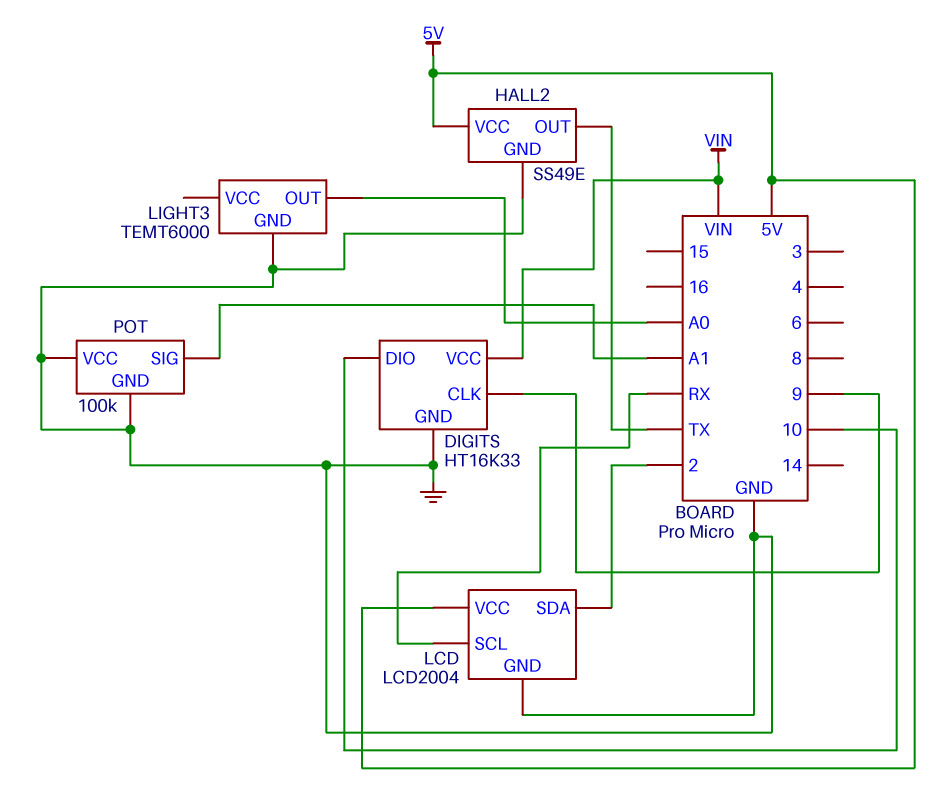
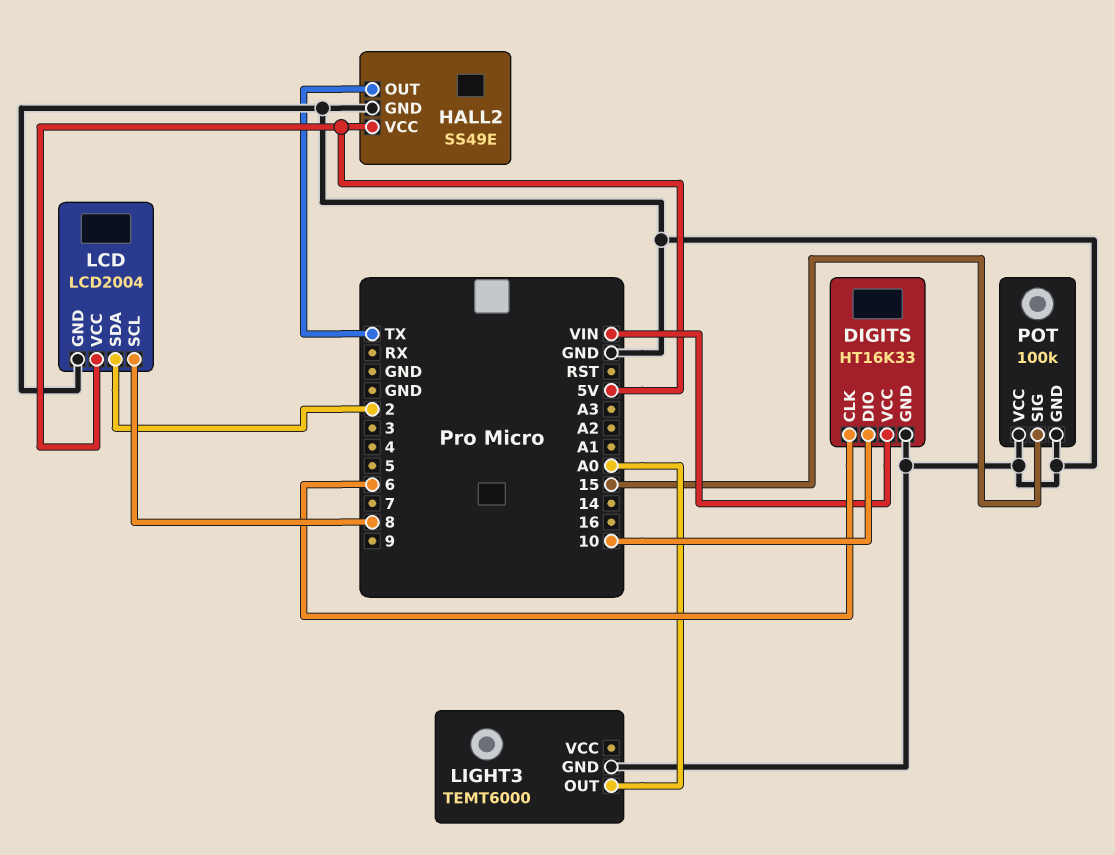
DIGITS pin CLK: 9 -> 6
LCD pin SCL: RX -> 8
POT pin SIG: A1 -> 15

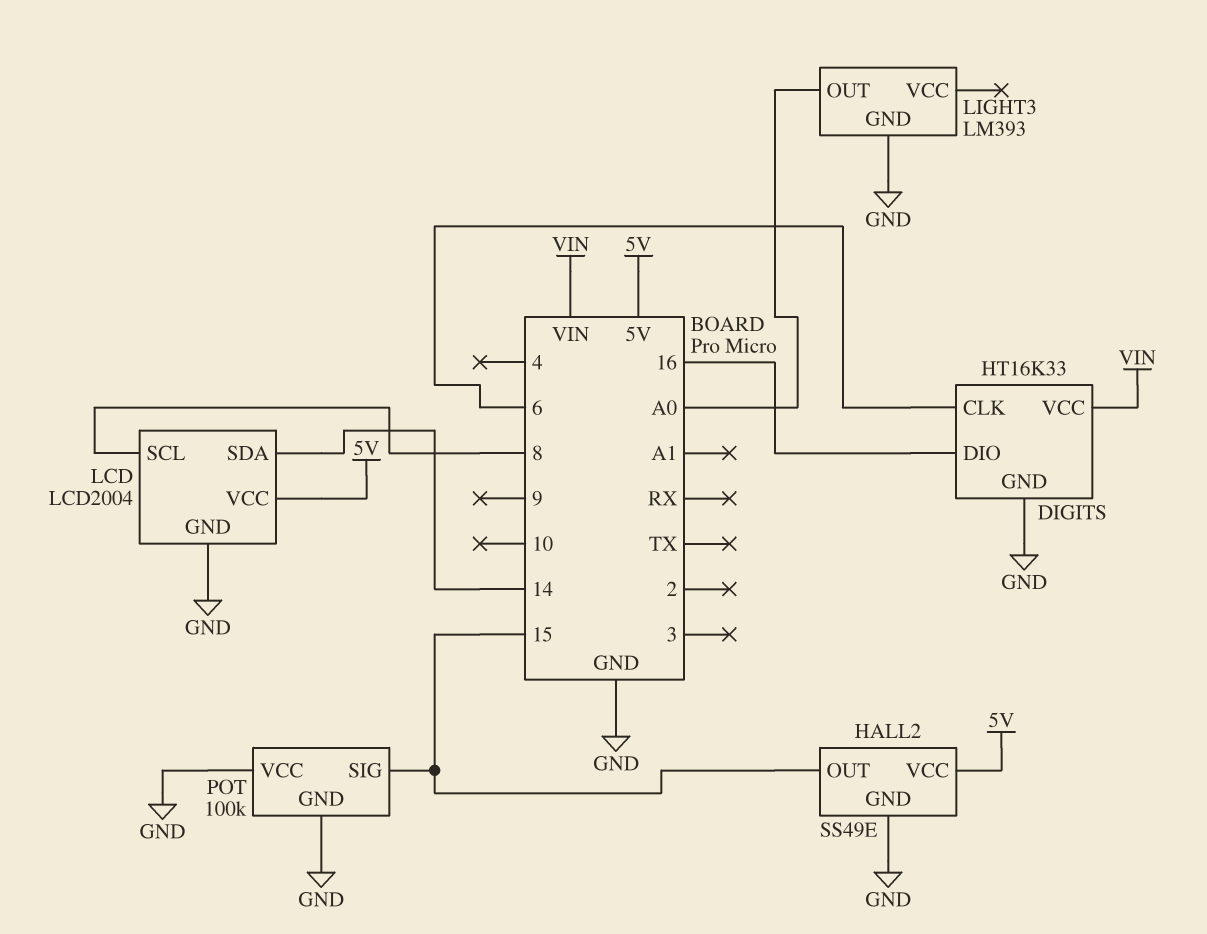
DIGITS pin DIO: 10 -> 16
HALL2 pin OUT: TX -> 15
LCD pin SDA: 2 -> 14
LIGHT3: TEMT6000 -> LM393

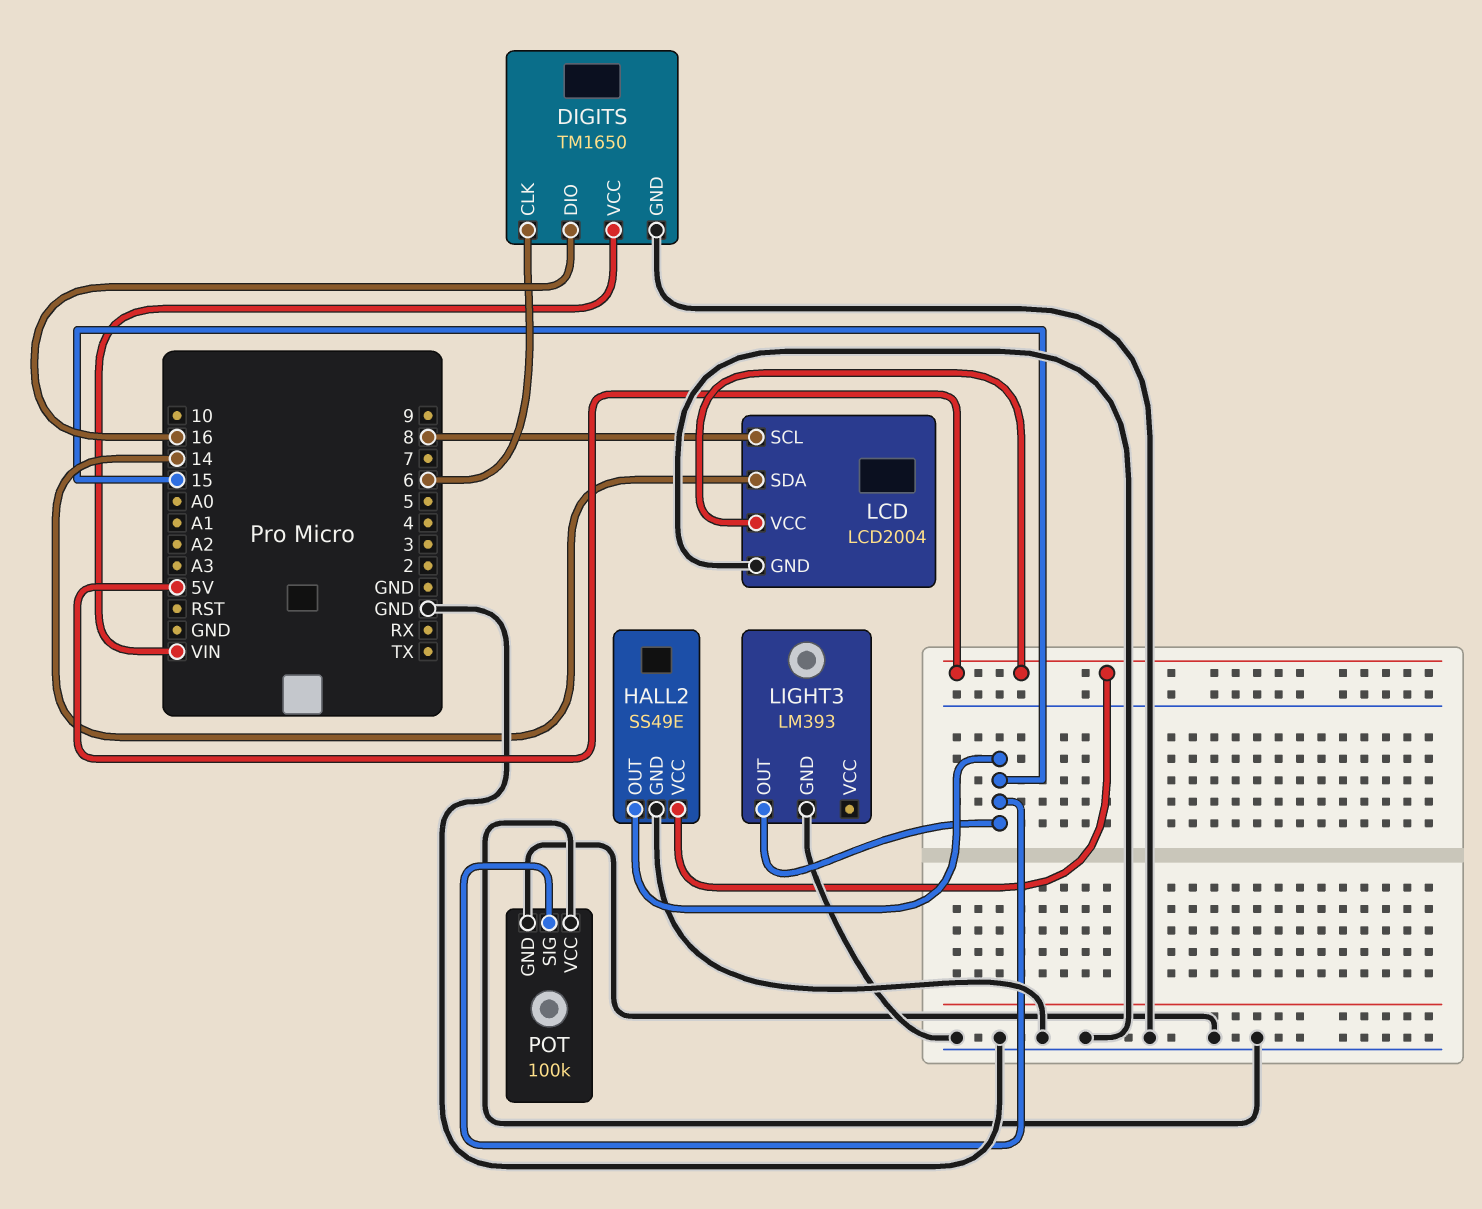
DIGITS: HT16K33 -> TM1650
LIGHT3 pin OUT: A0 -> 15

